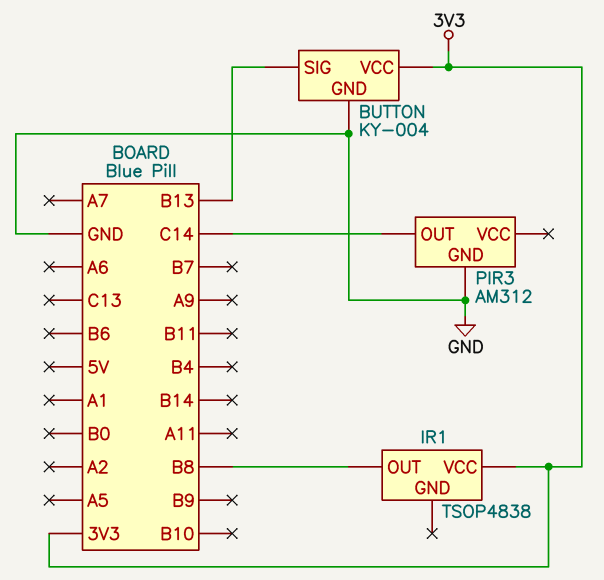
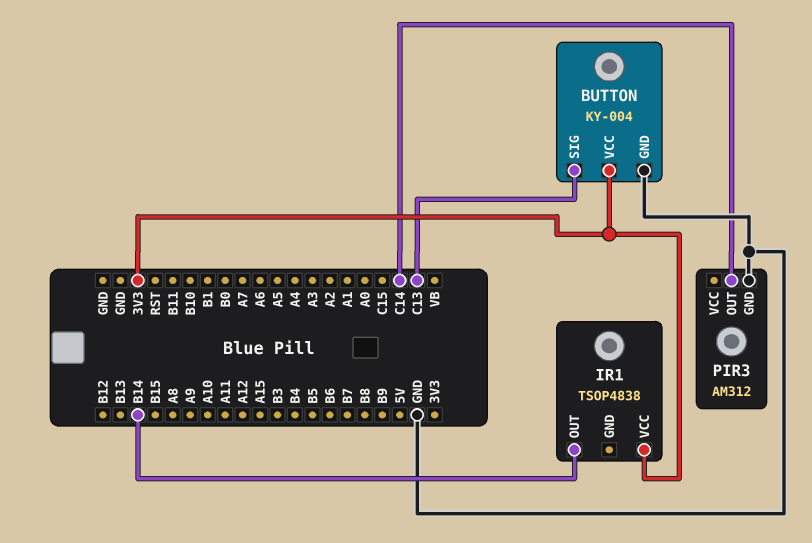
BUTTON pin SIG: B13 -> C13
IR1 pin OUT: B8 -> B14

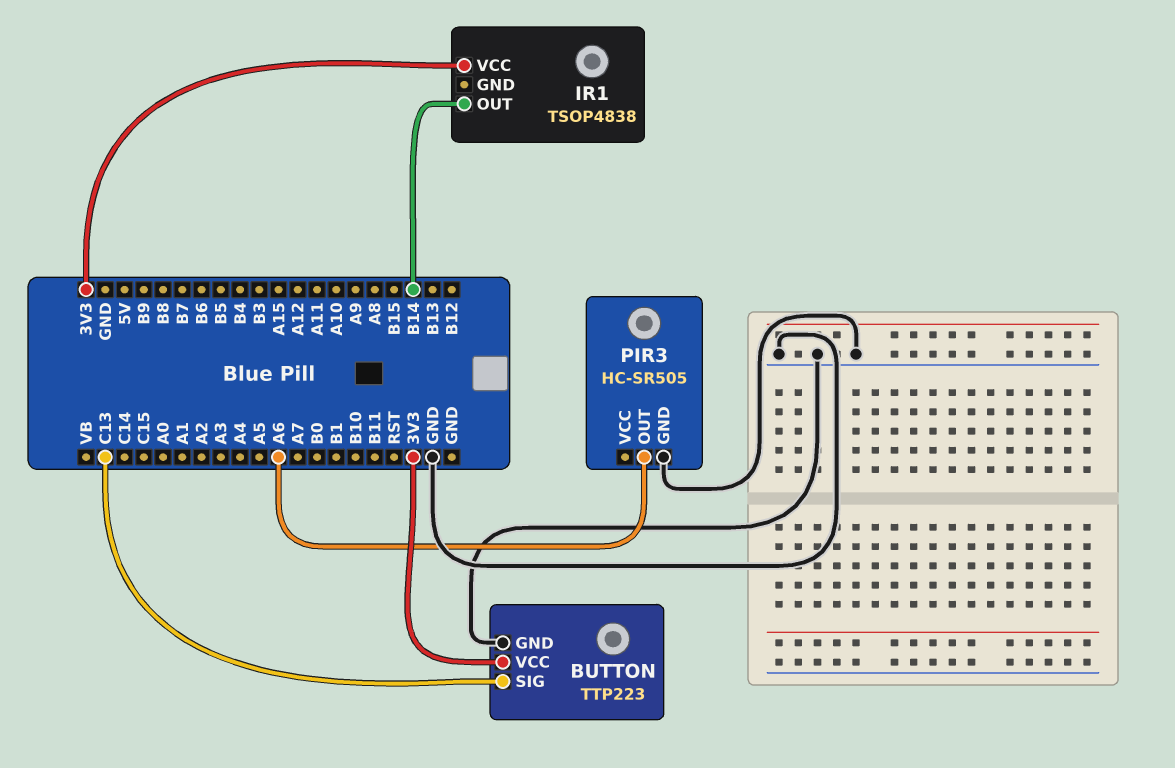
BUTTON: KY-004 -> TTP223
PIR3: AM312 -> HC-SR505
PIR3 pin OUT: C14 -> A6

